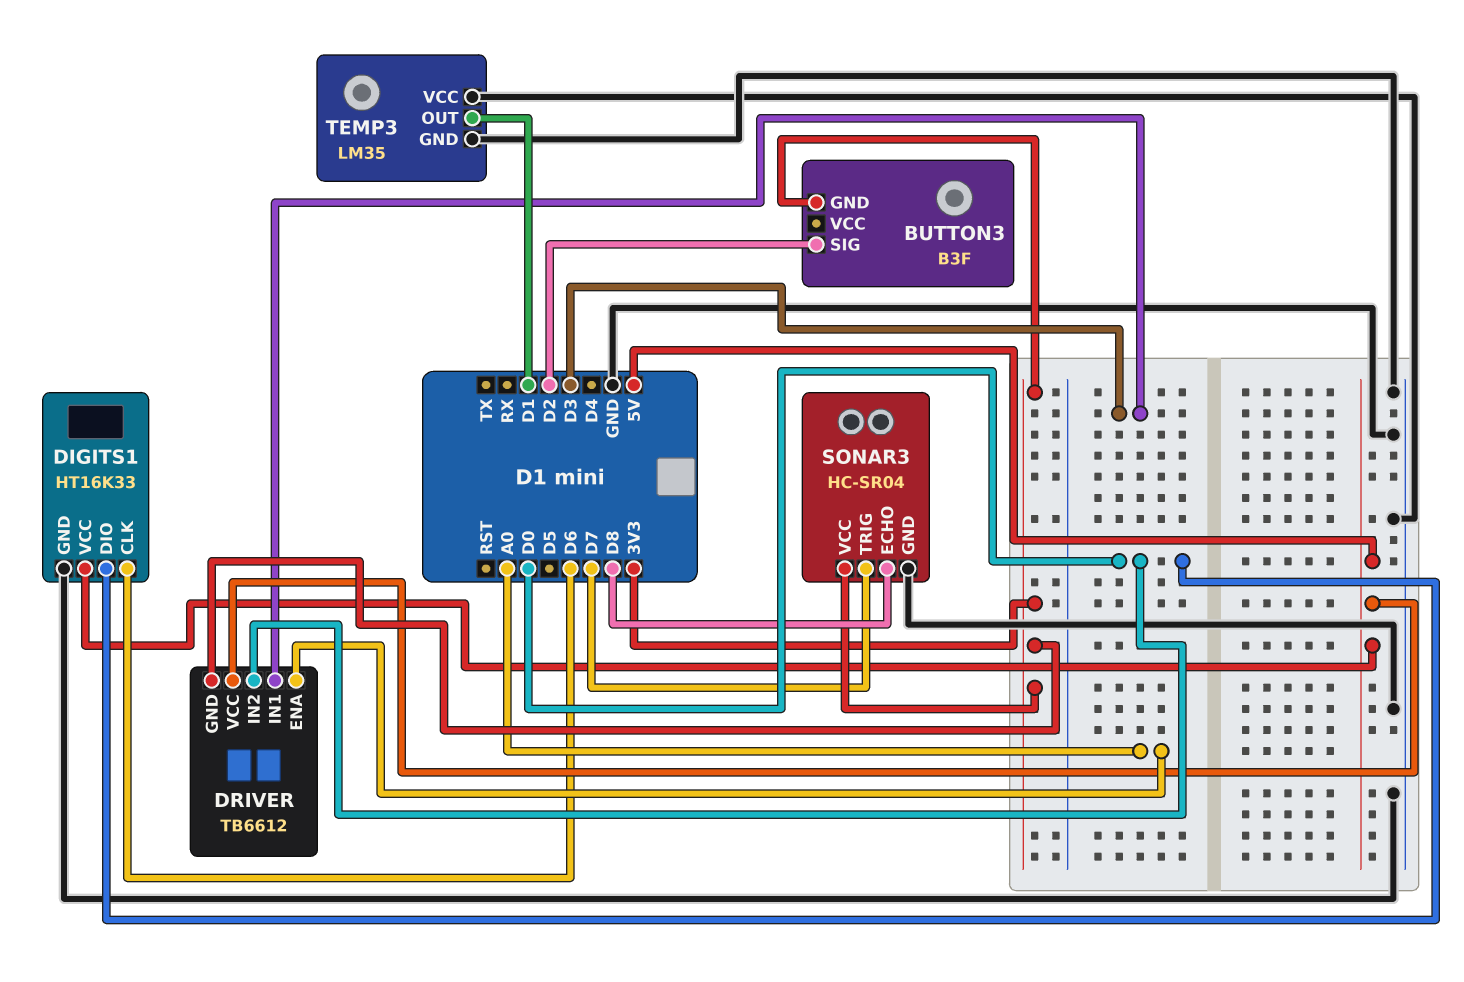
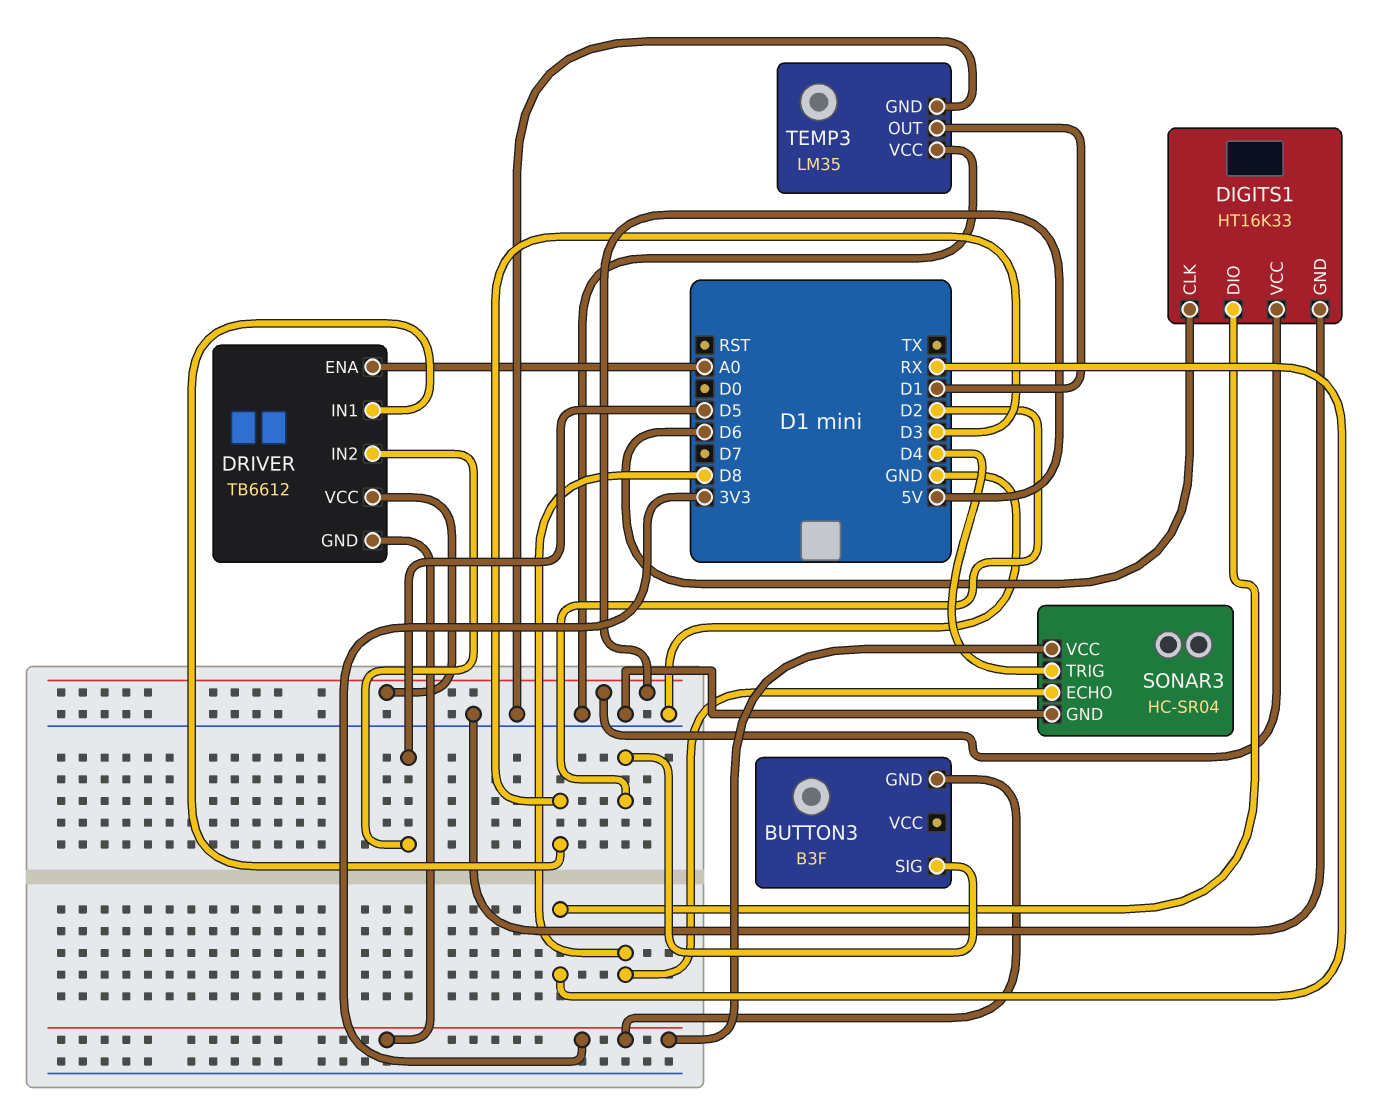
DIGITS1 pin DIO: D0 -> RX
DRIVER pin IN2: D0 -> D5
SONAR3 pin TRIG: D7 -> D4

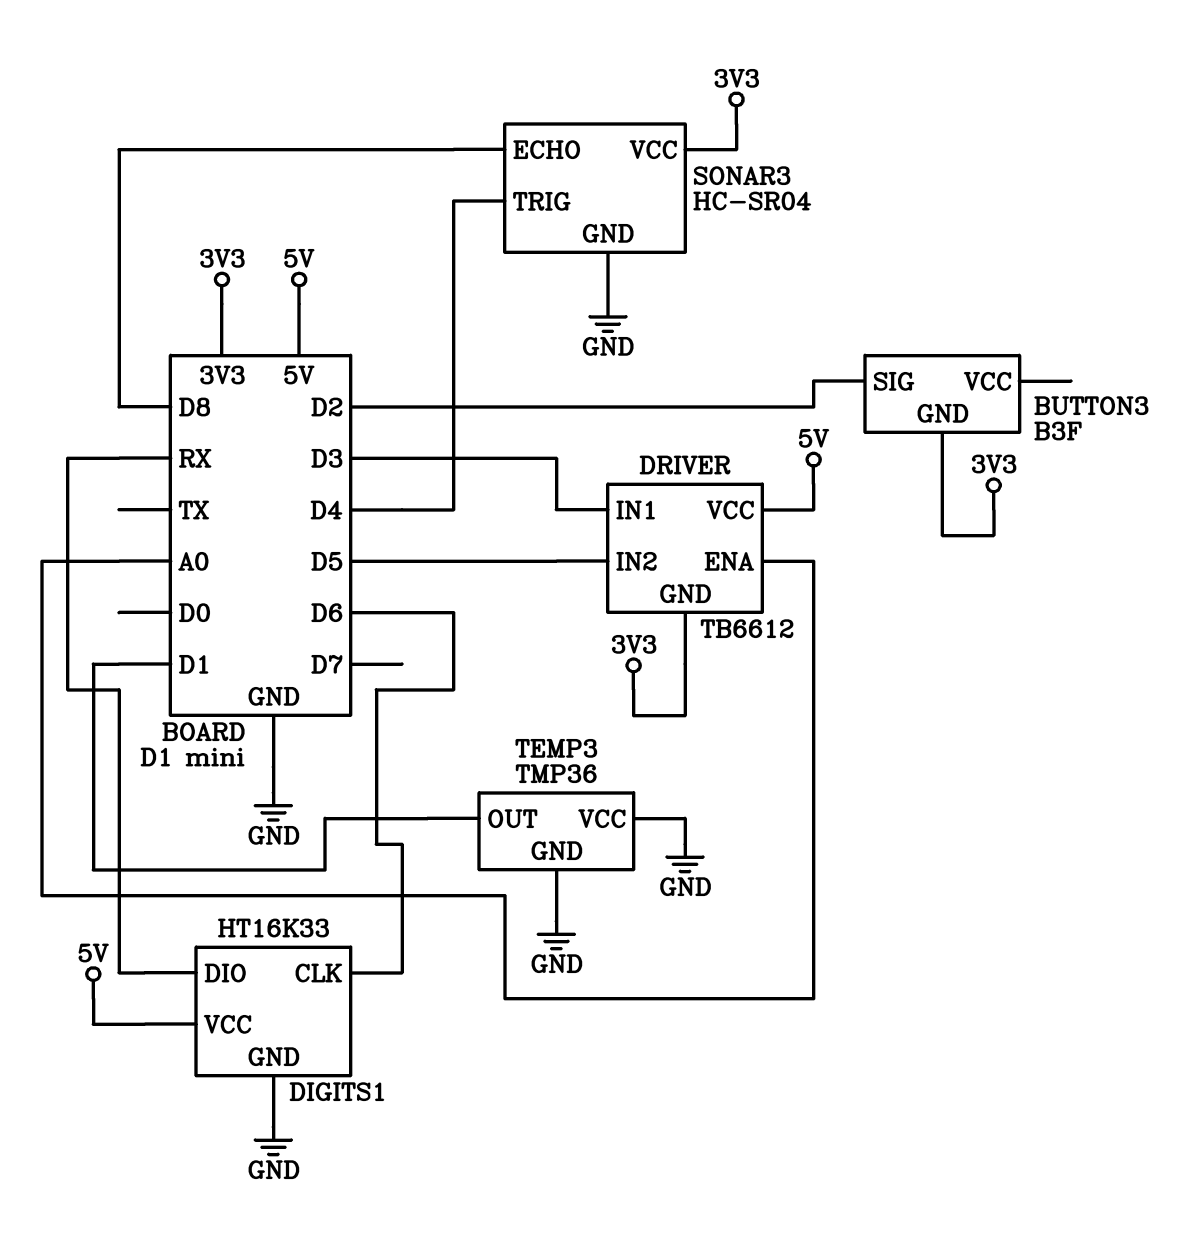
TEMP3: LM35 -> TMP36

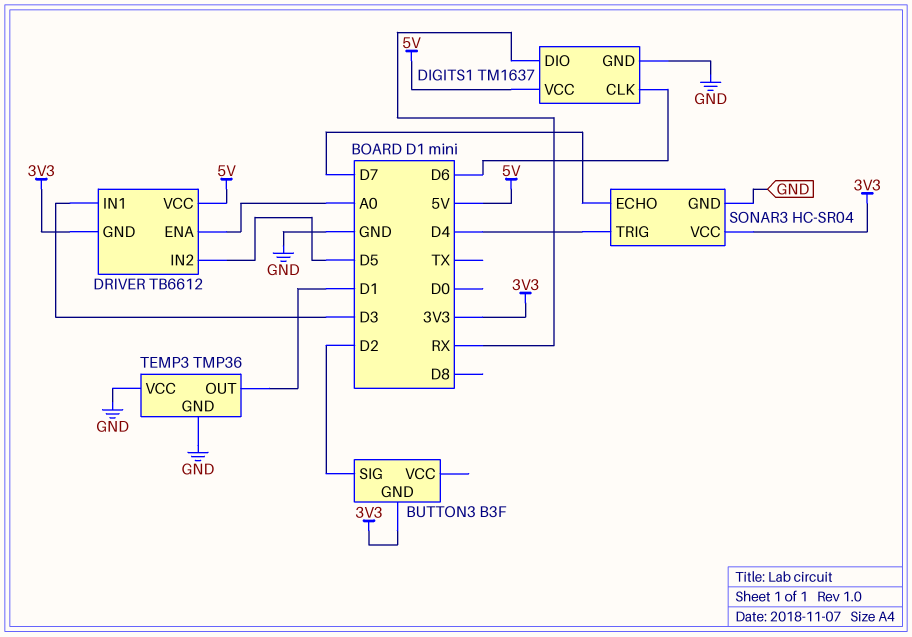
DIGITS1: HT16K33 -> TM1637
SONAR3 pin ECHO: D8 -> D7

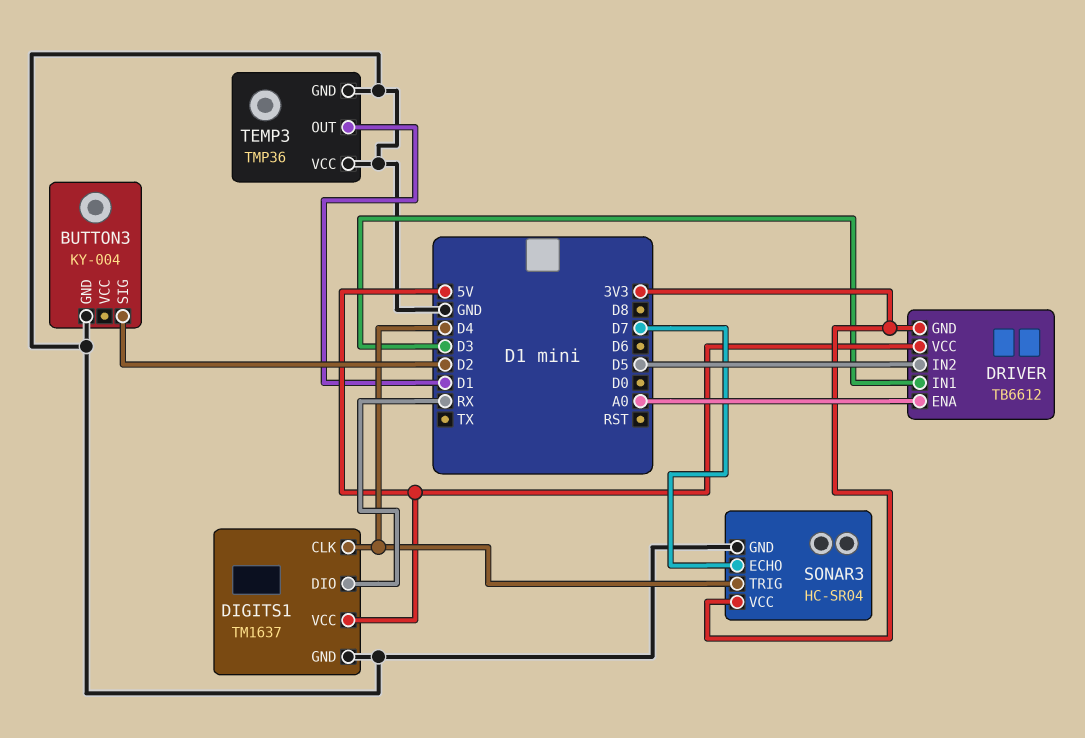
BUTTON3: B3F -> KY-004
BUTTON3 pin GND: 3V3 -> GND
DIGITS1 pin CLK: D6 -> D4

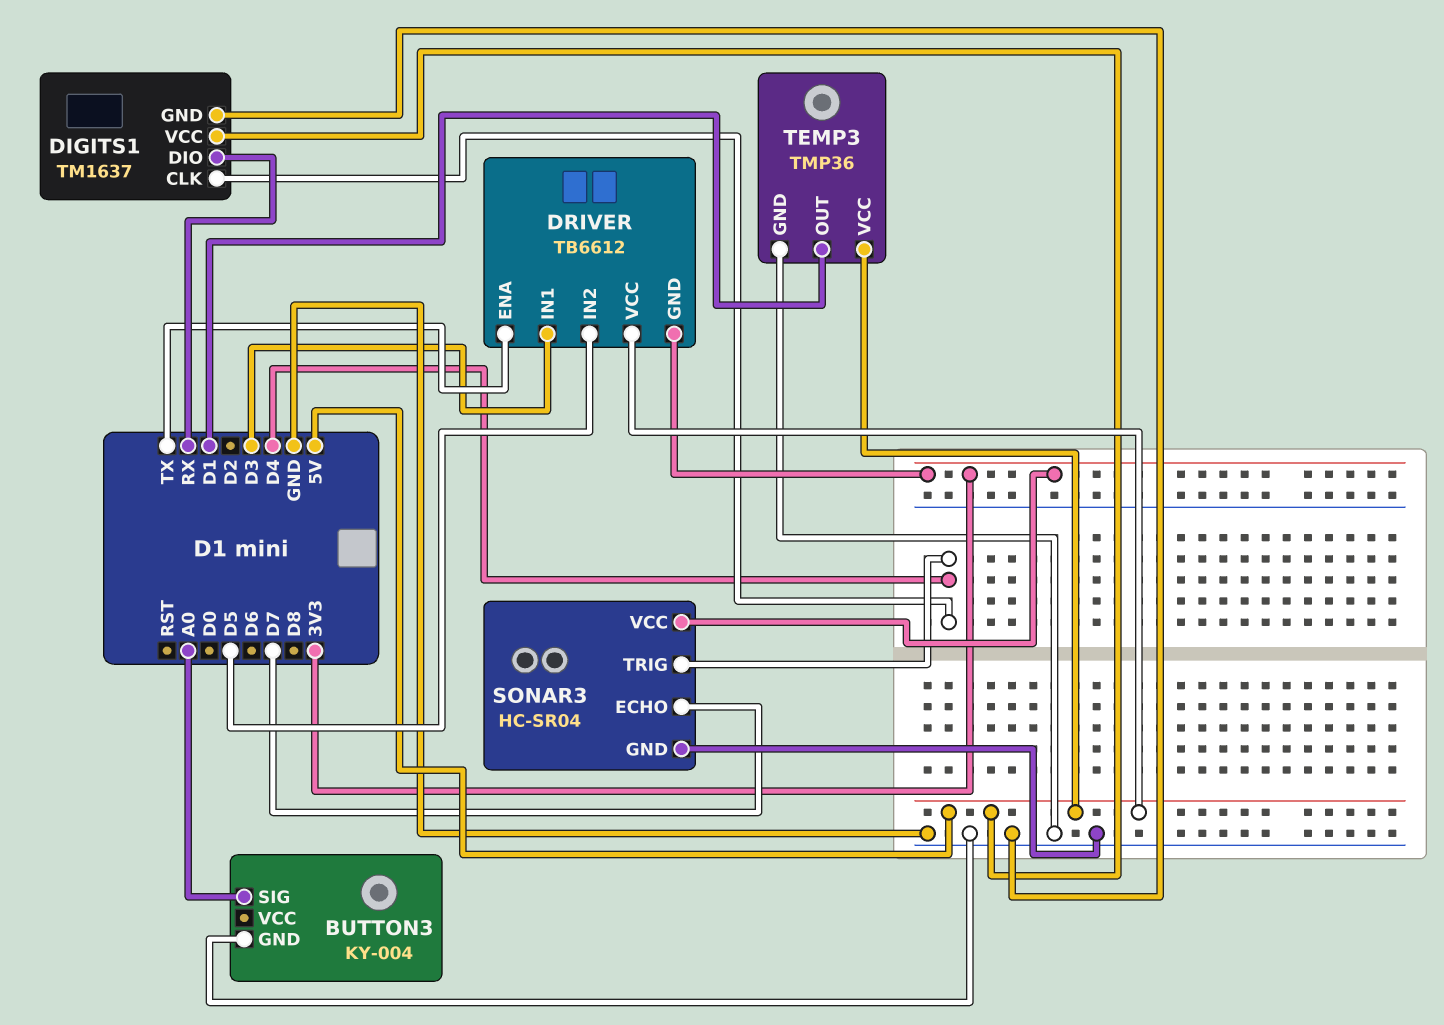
BUTTON3 pin SIG: D2 -> A0
DRIVER pin ENA: A0 -> TX
TEMP3 pin VCC: GND -> 5V

